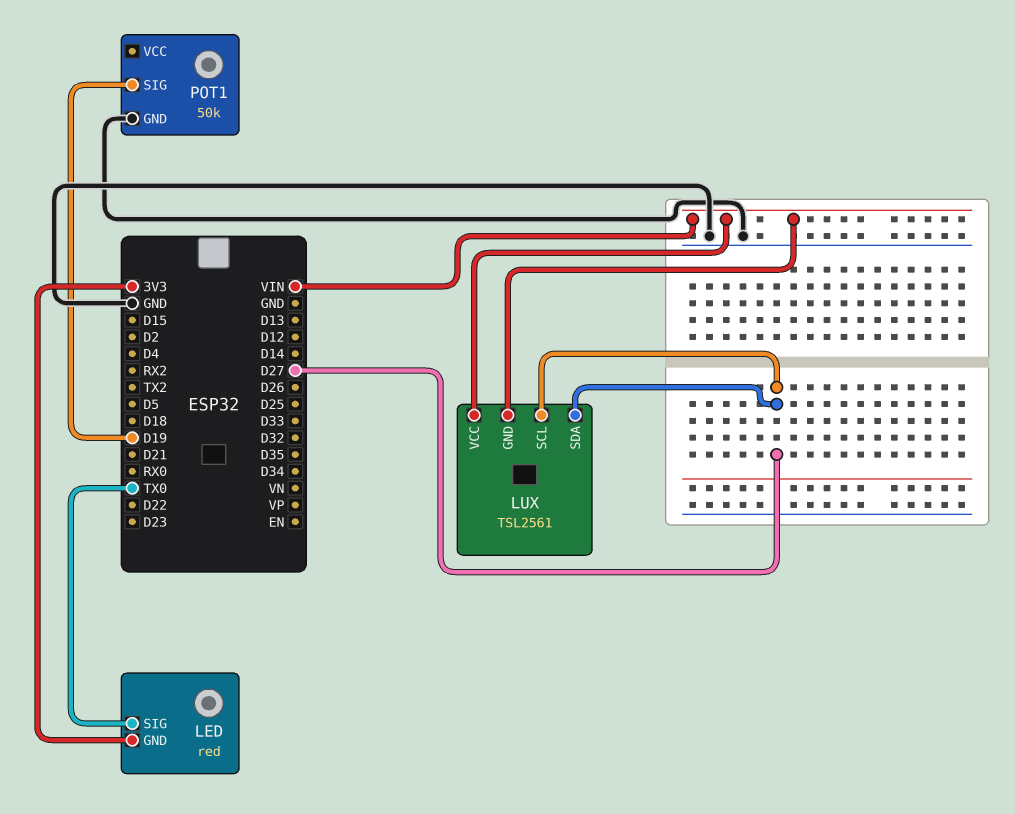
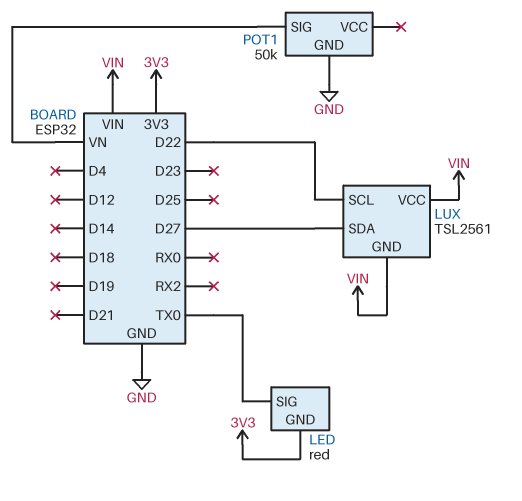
LUX pin SCL: D27 -> D22
POT1 pin SIG: D19 -> VN

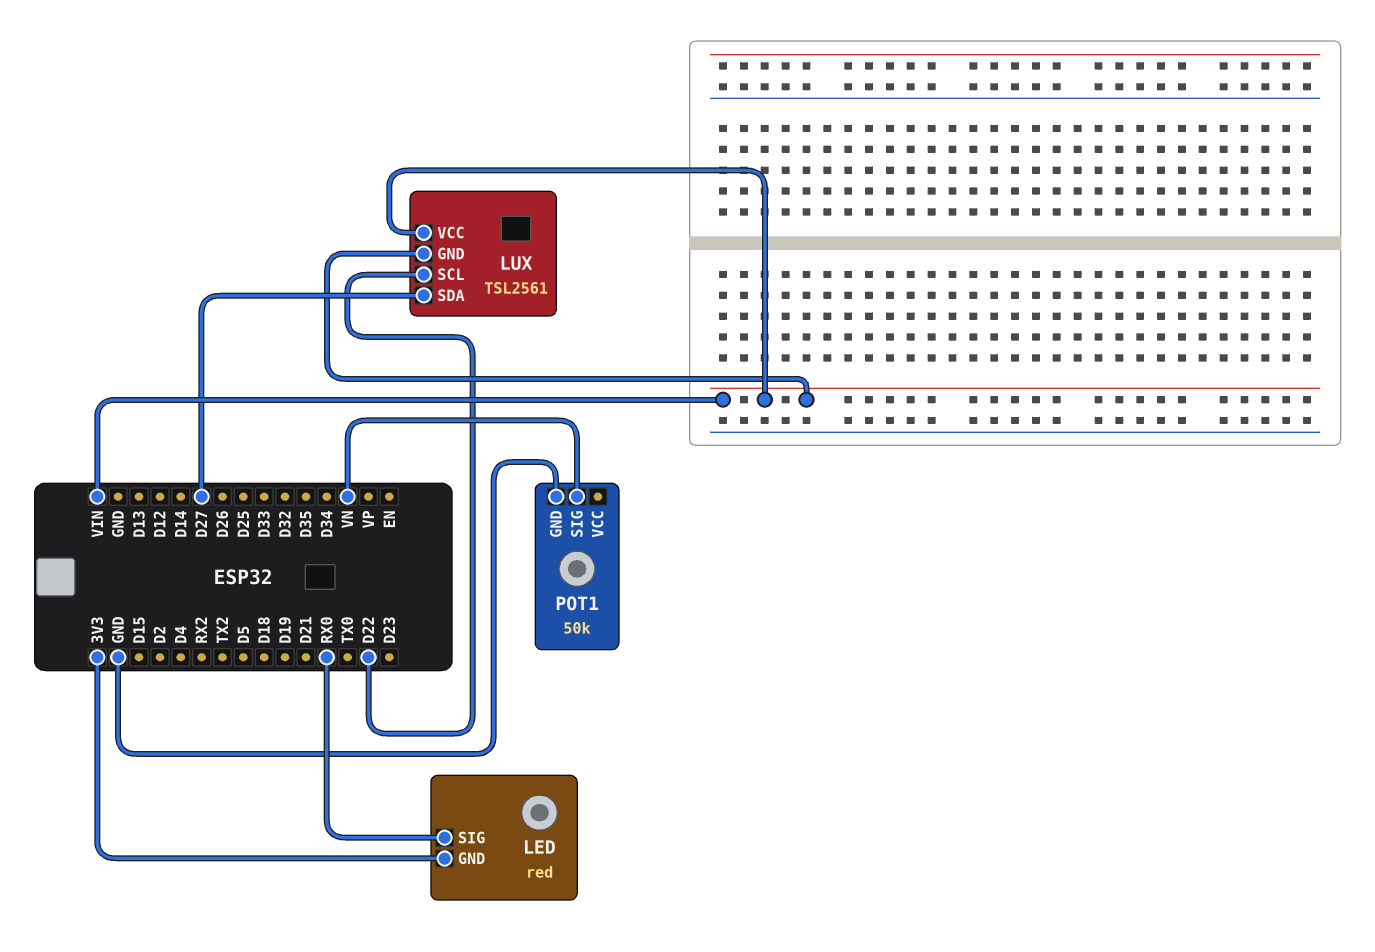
LED pin SIG: TX0 -> RX0

